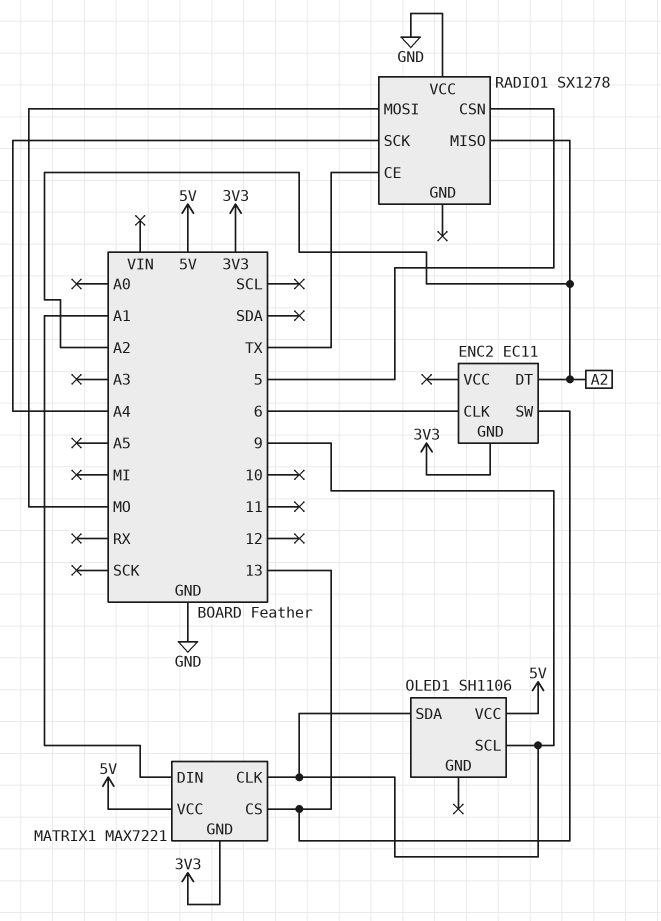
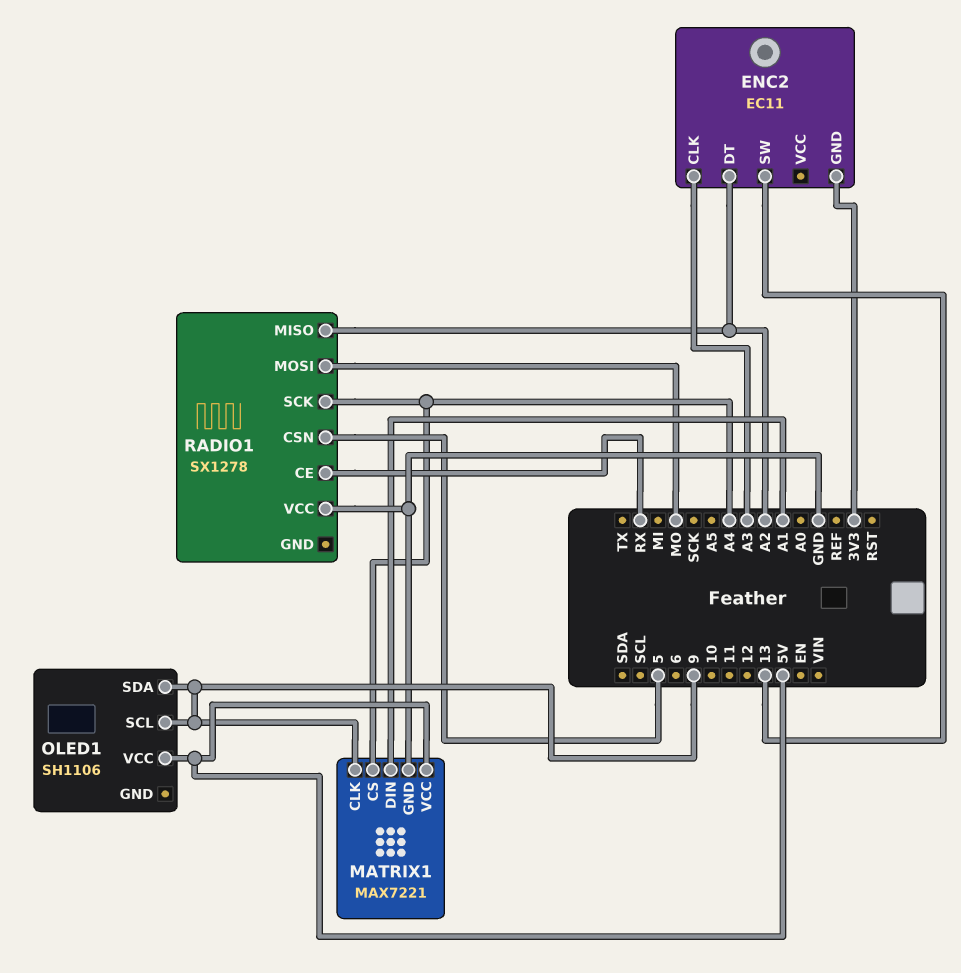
ENC2 pin CLK: 6 -> A3
MATRIX1 pin CS: 13 -> A4
MATRIX1 pin GND: 3V3 -> GND
RADIO1 pin CE: TX -> RX

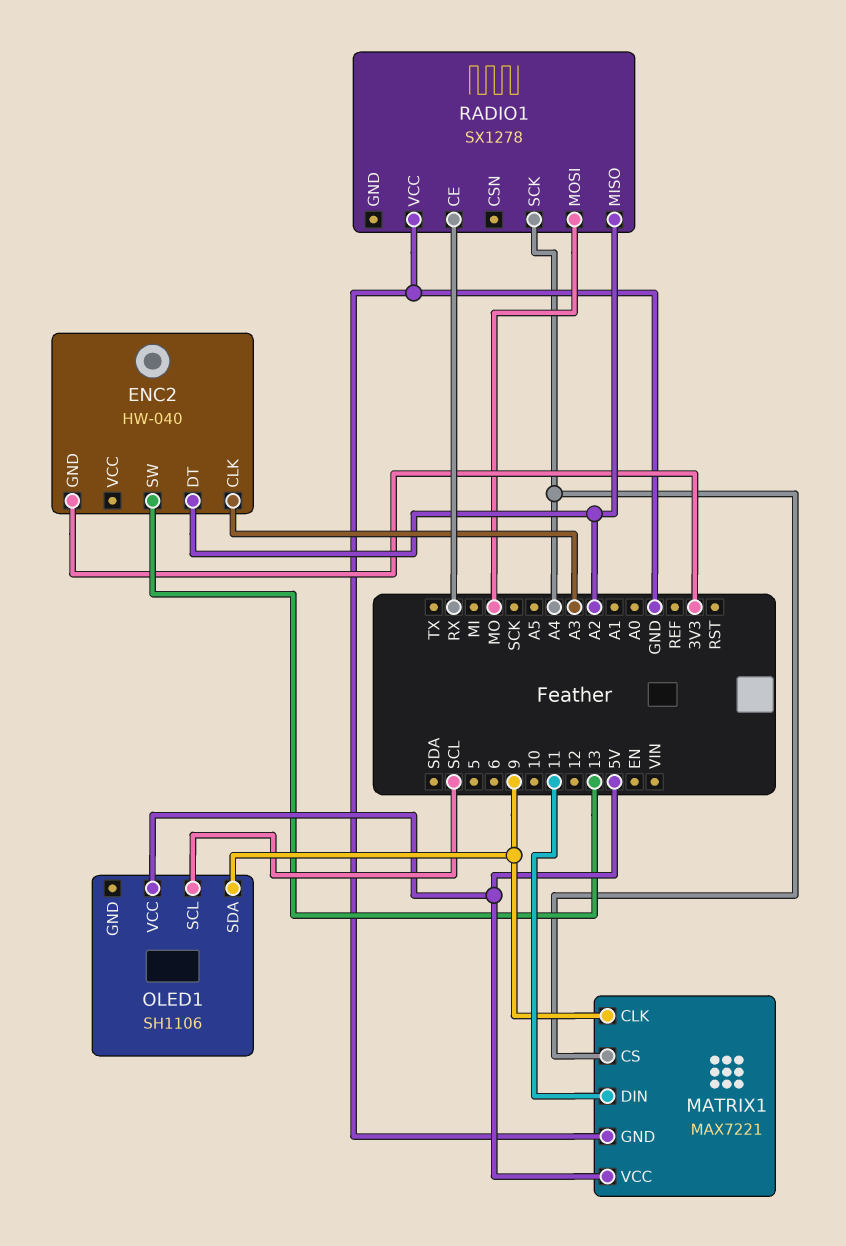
ENC2: EC11 -> HW-040
MATRIX1 pin DIN: A1 -> 11
OLED1 pin SCL: 9 -> SCL
RADIO1 pin CSN: 5 -> none

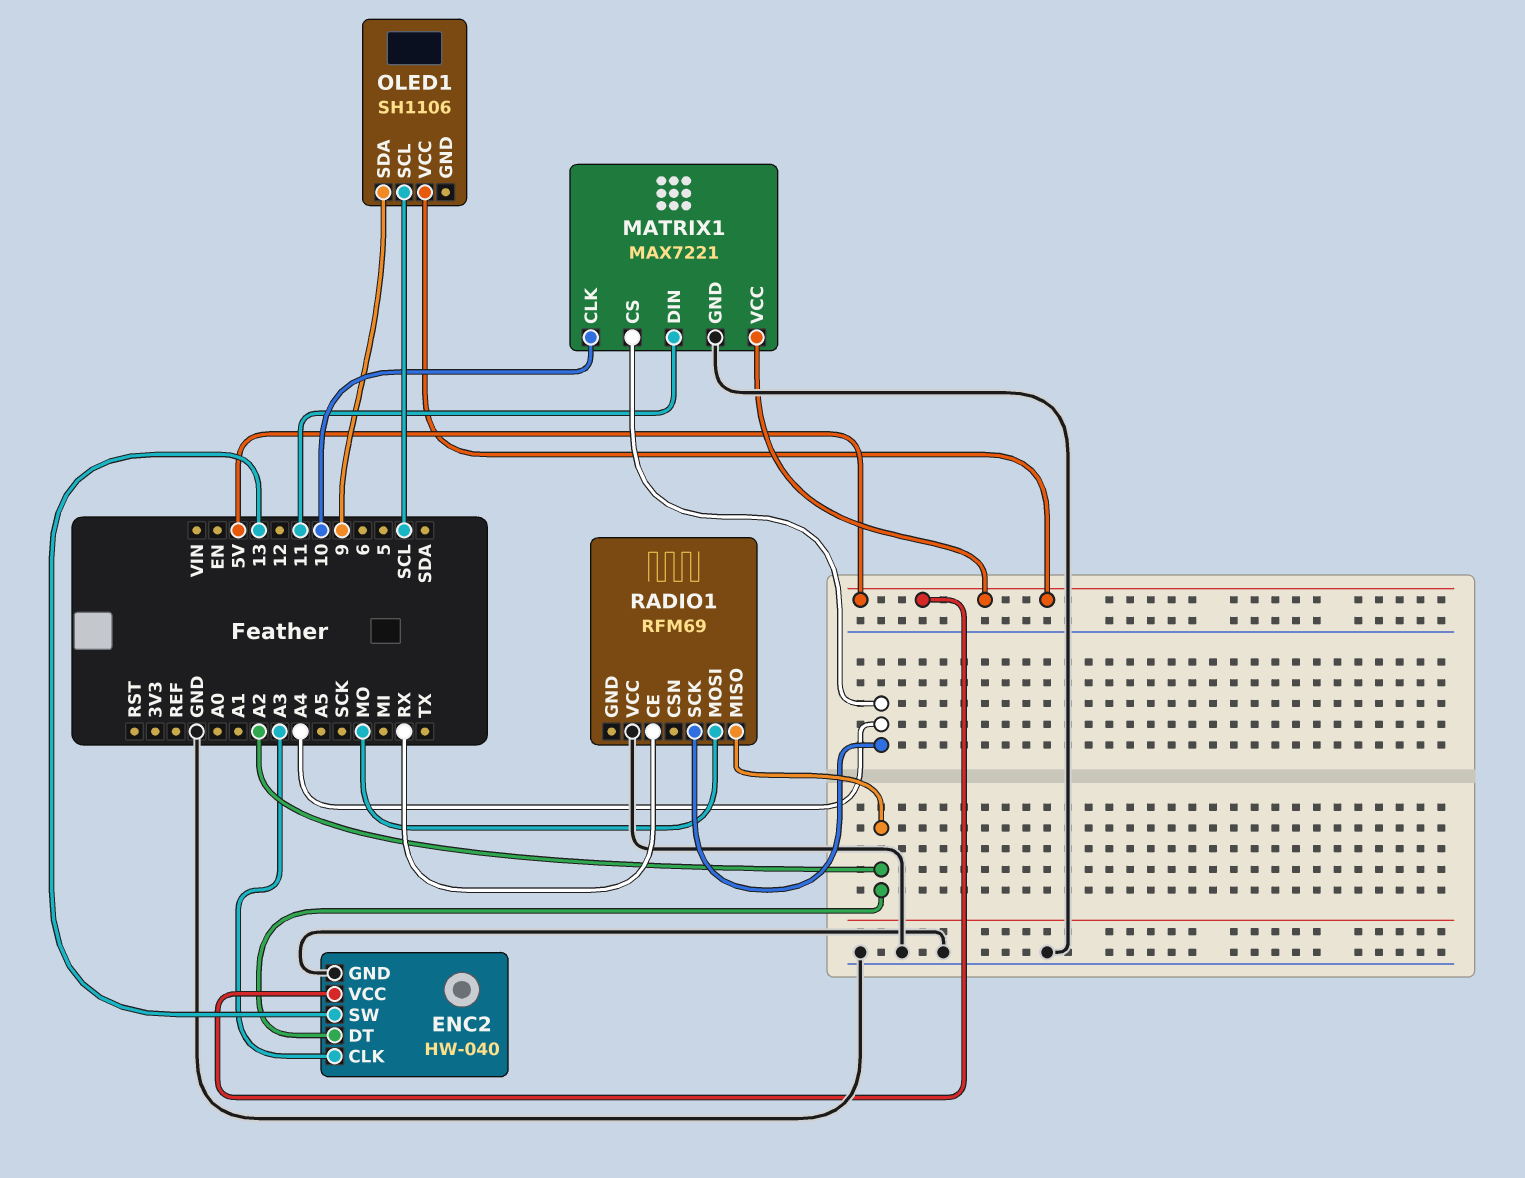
ENC2 pin GND: 3V3 -> GND
ENC2 pin VCC: none -> 5V
MATRIX1 pin CLK: 9 -> 10
RADIO1: SX1278 -> RFM69

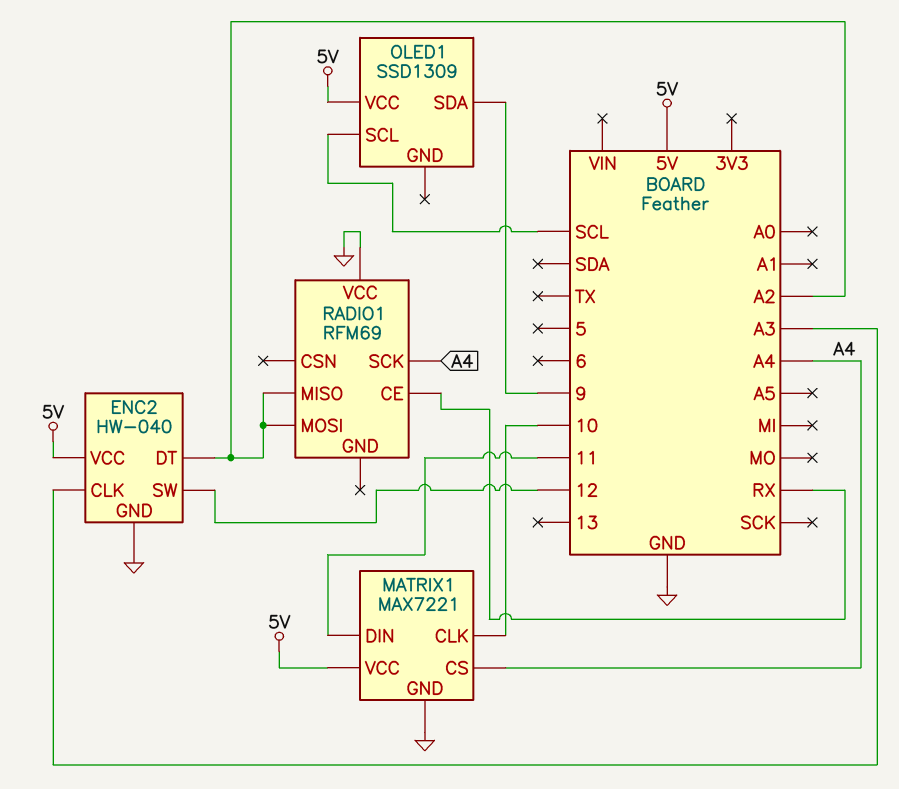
ENC2 pin SW: 13 -> 12
OLED1: SH1106 -> SSD1309
RADIO1 pin MOSI: MO -> A2

